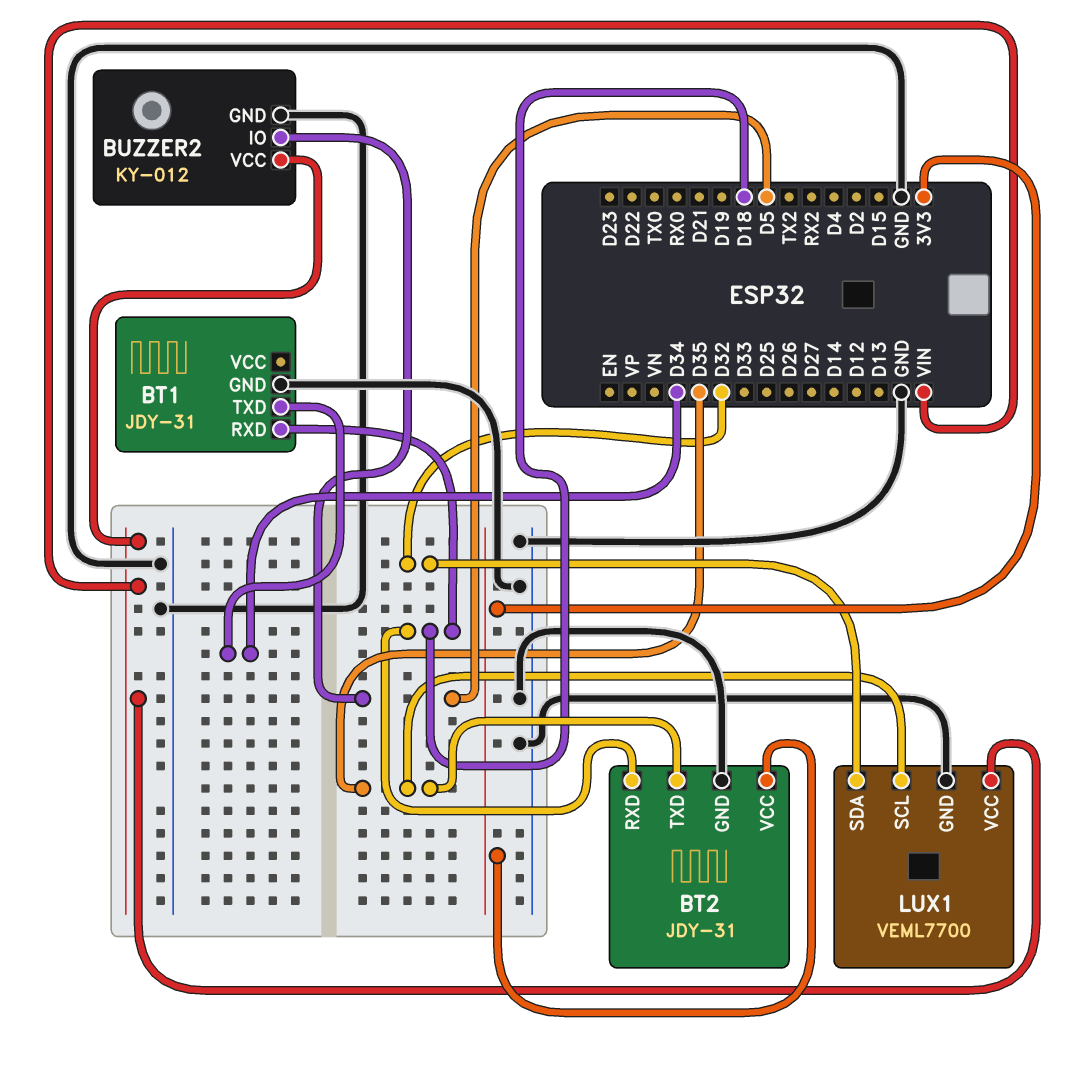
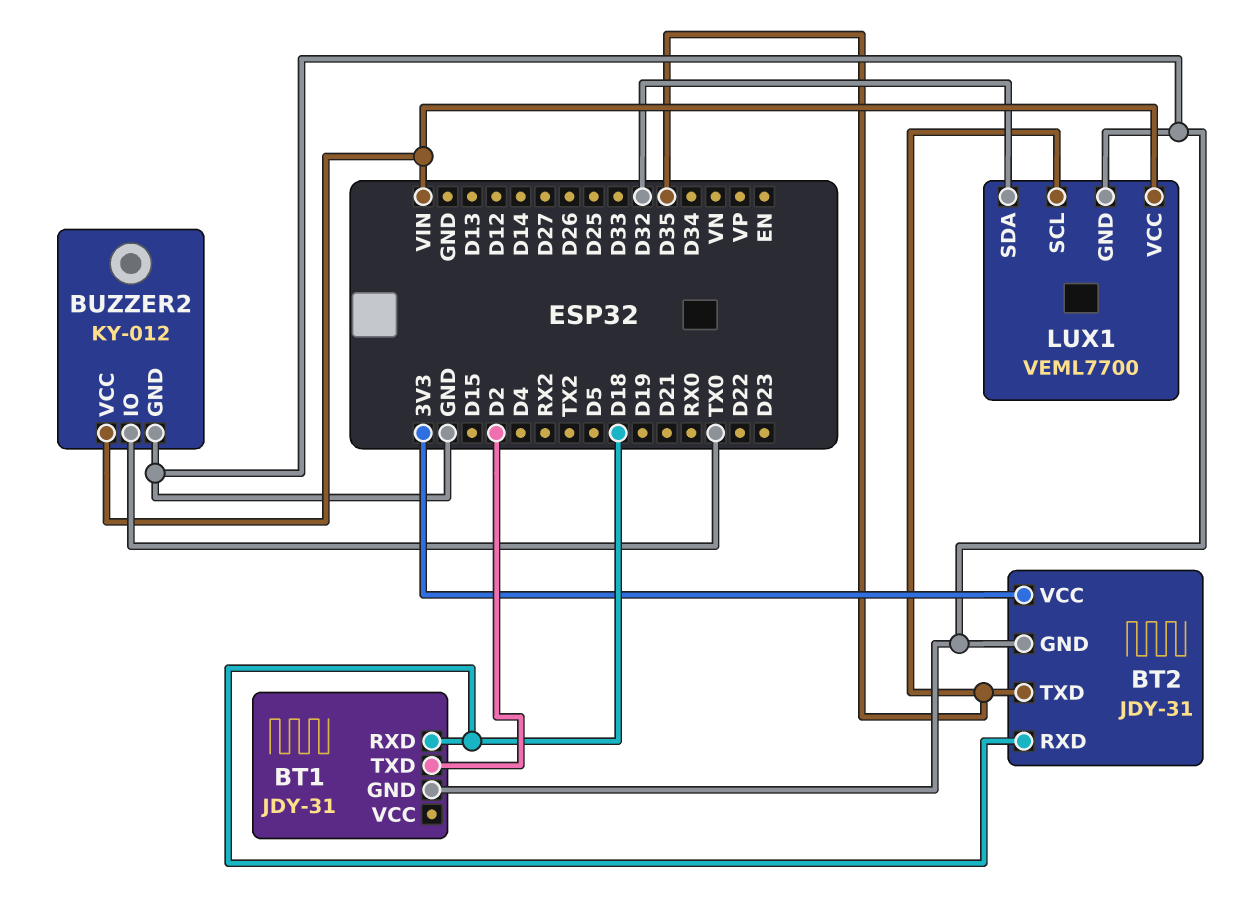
BT1 pin TXD: D34 -> D2
BUZZER2 pin IO: D5 -> TX0

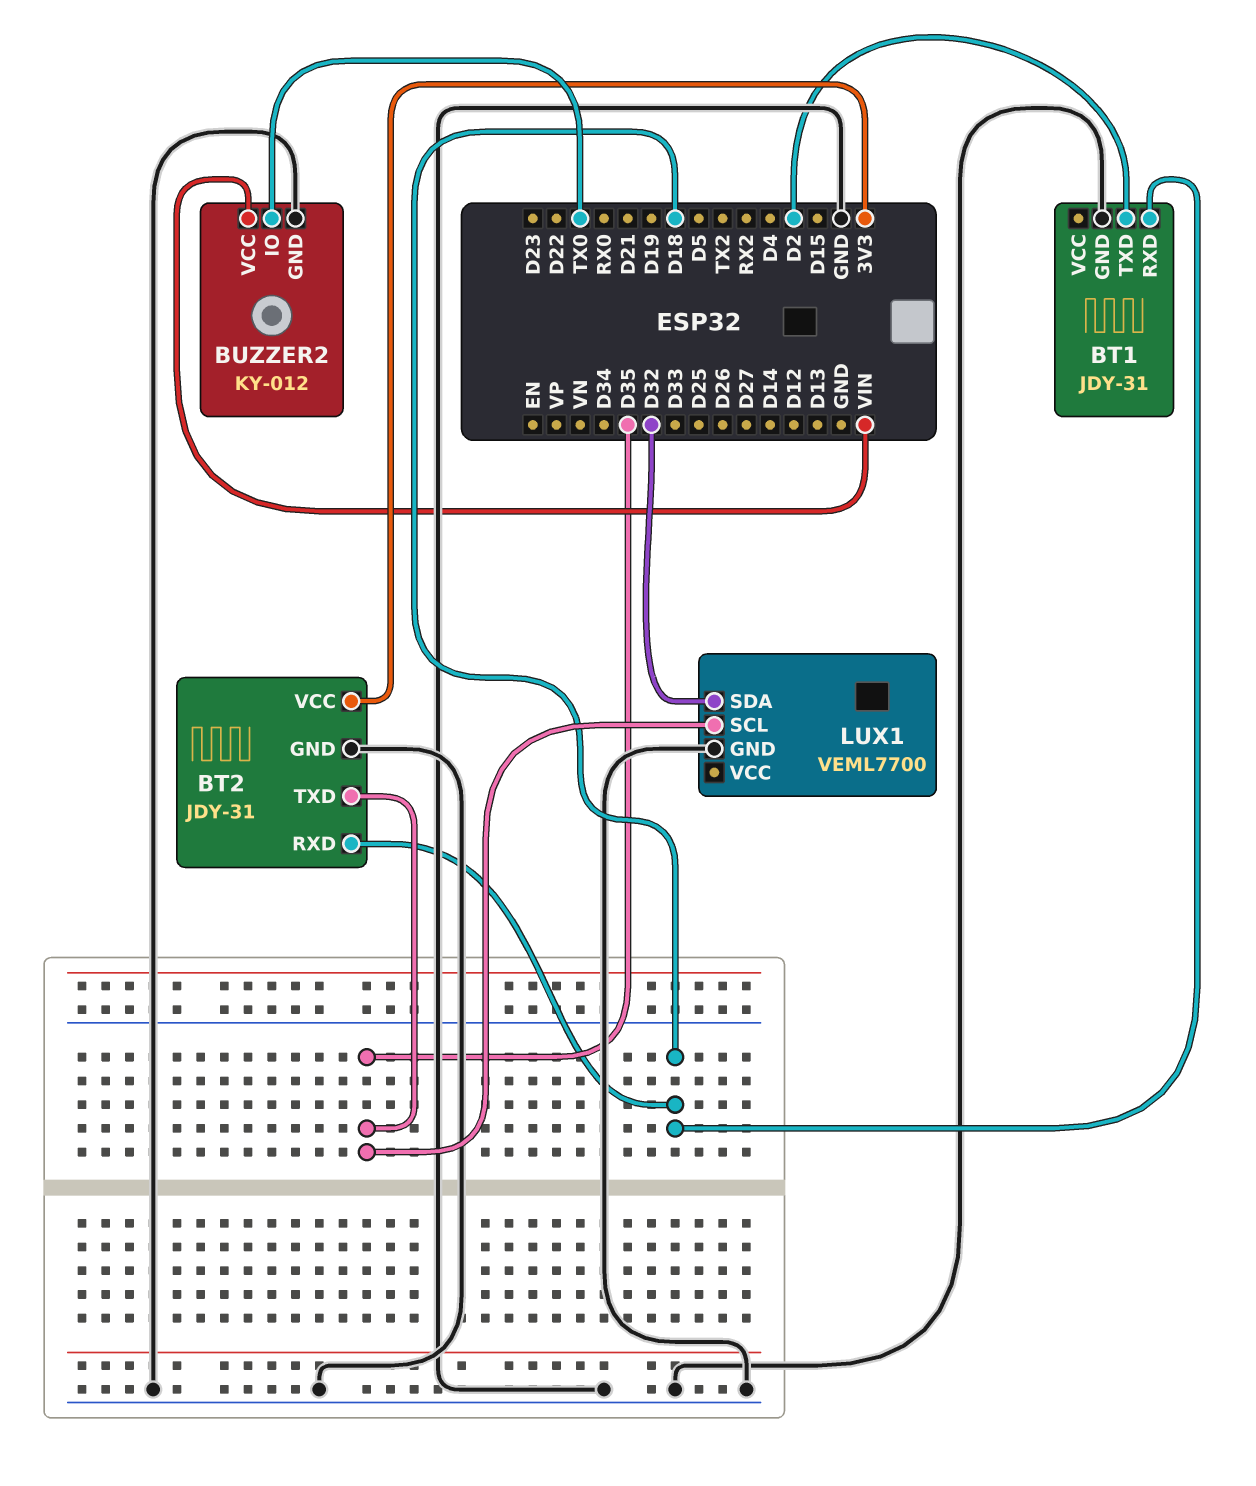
LUX1 pin VCC: VIN -> none

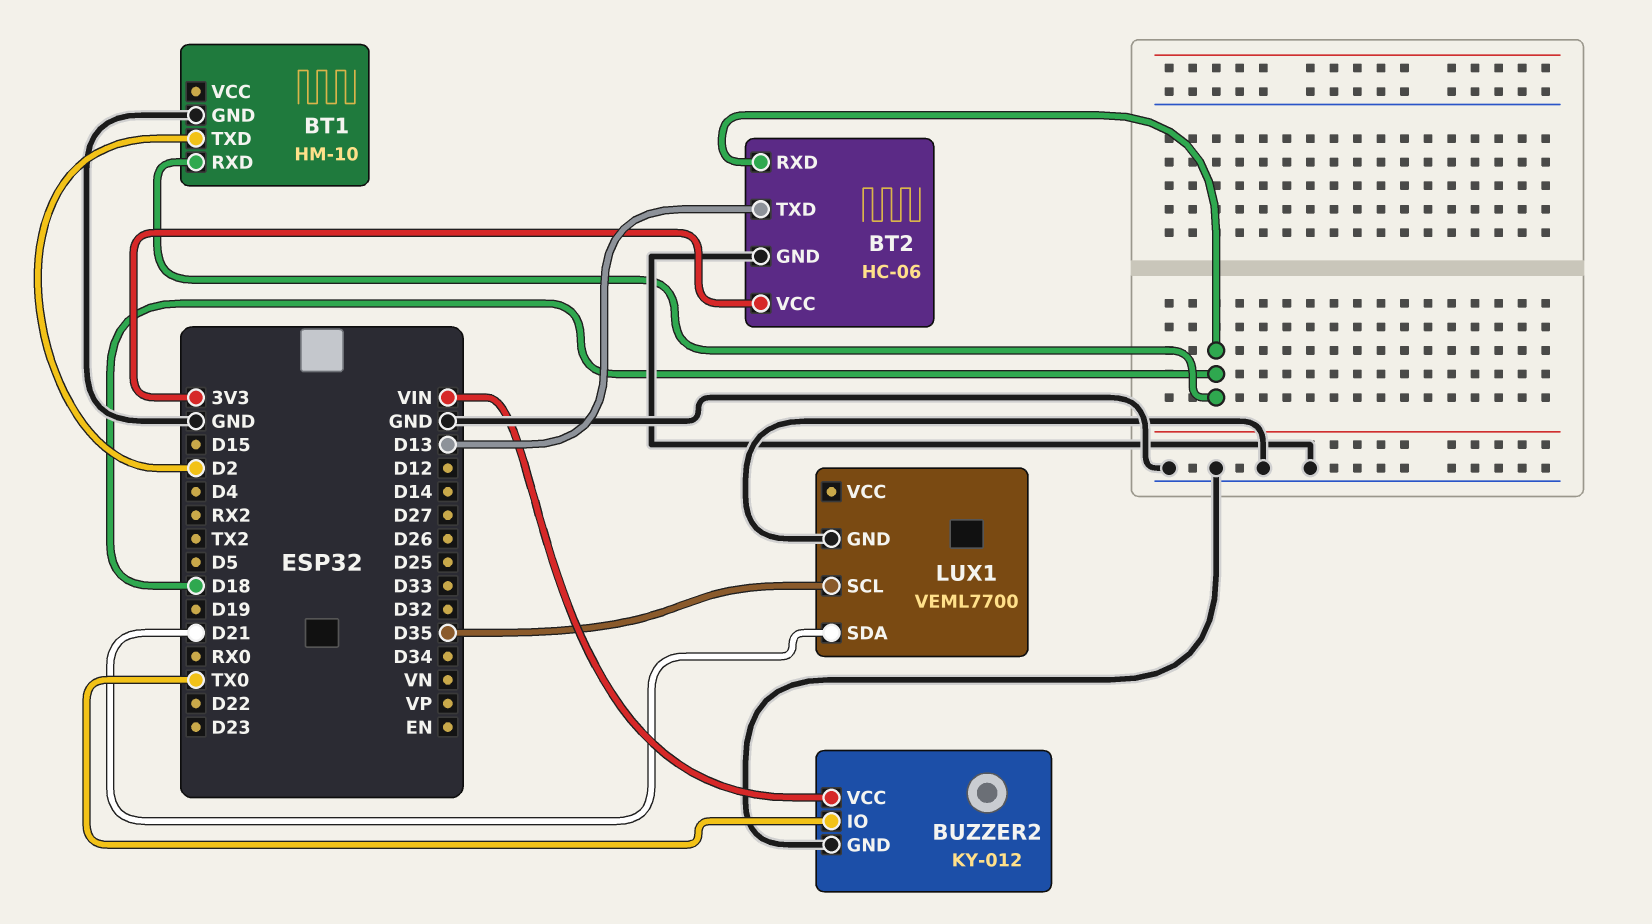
BT1: JDY-31 -> HM-10
BT2: JDY-31 -> HC-06
BT2 pin TXD: D35 -> D13
LUX1 pin SDA: D32 -> D21

